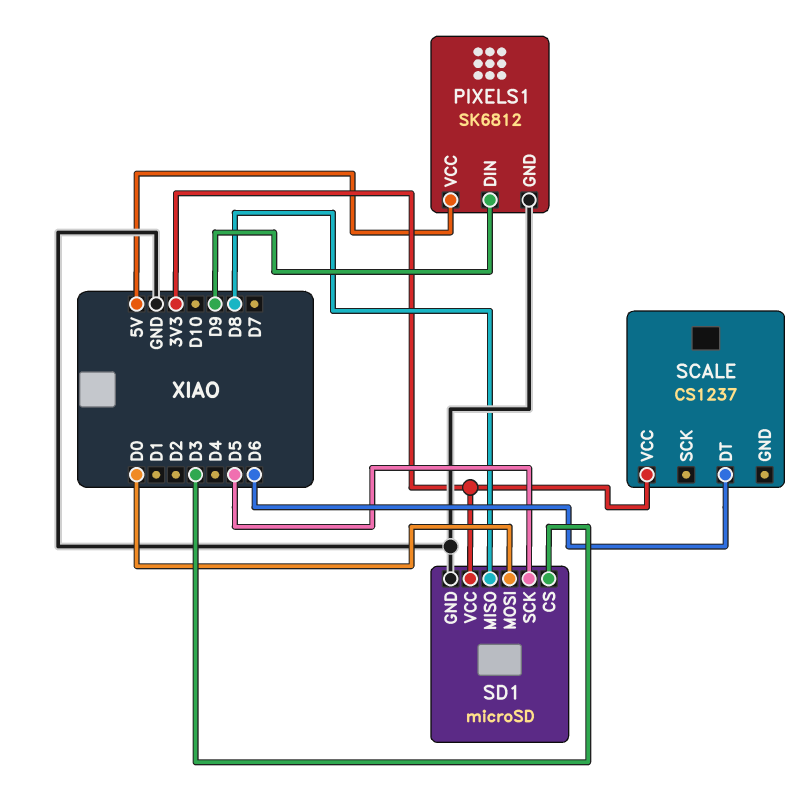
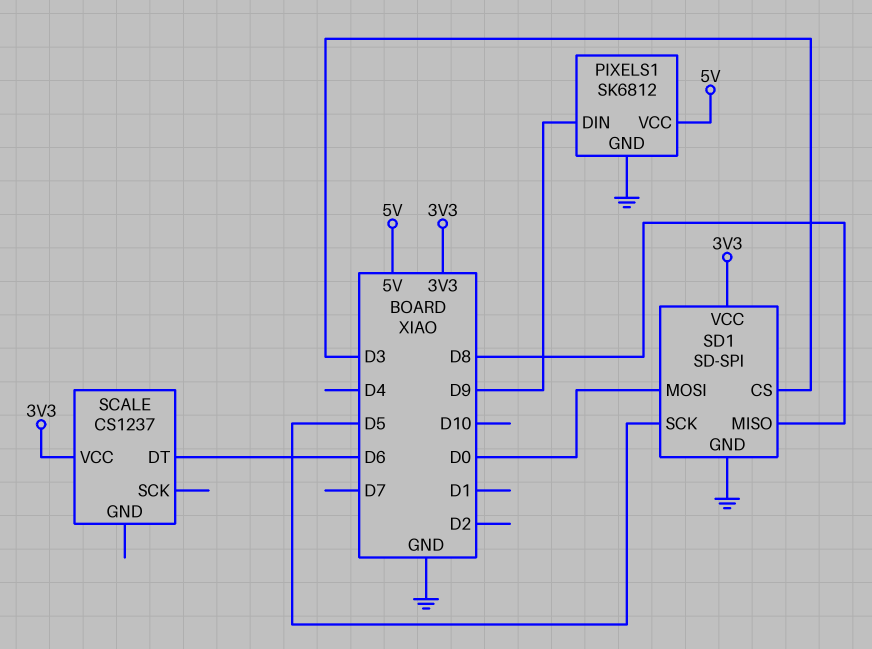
SD1: microSD -> SD-SPI

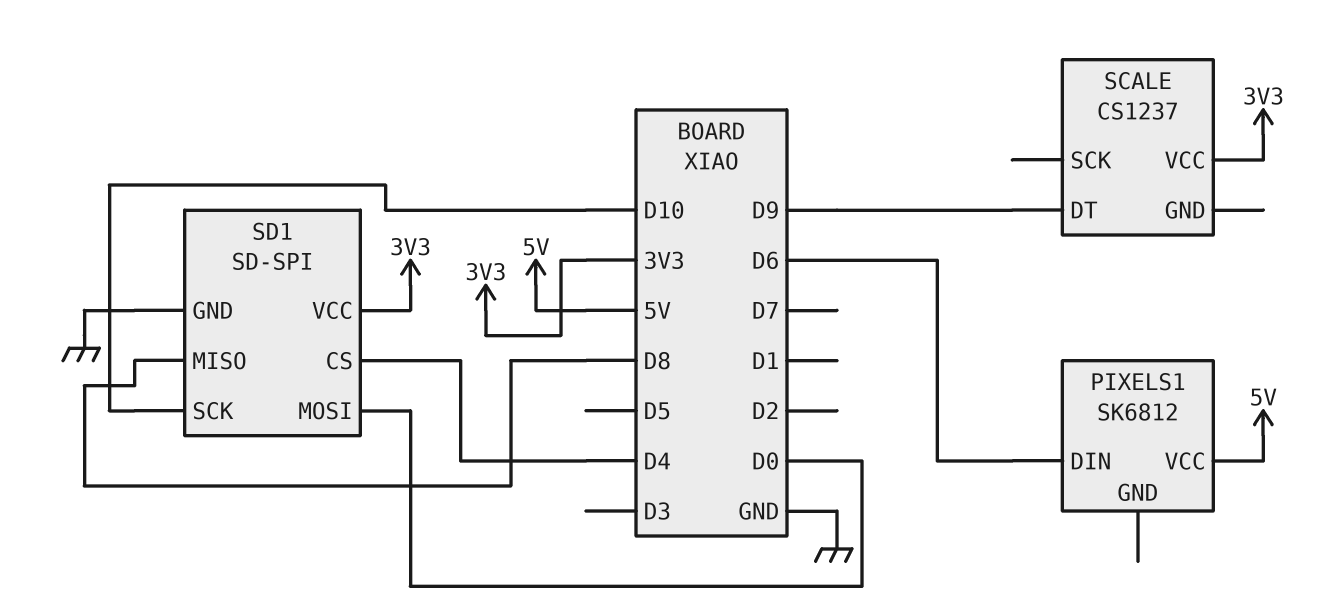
PIXELS1 pin DIN: D9 -> D6
PIXELS1 pin GND: GND -> none
SCALE pin DT: D6 -> D9
SD1 pin CS: D3 -> D4
SD1 pin SCK: D5 -> D10

